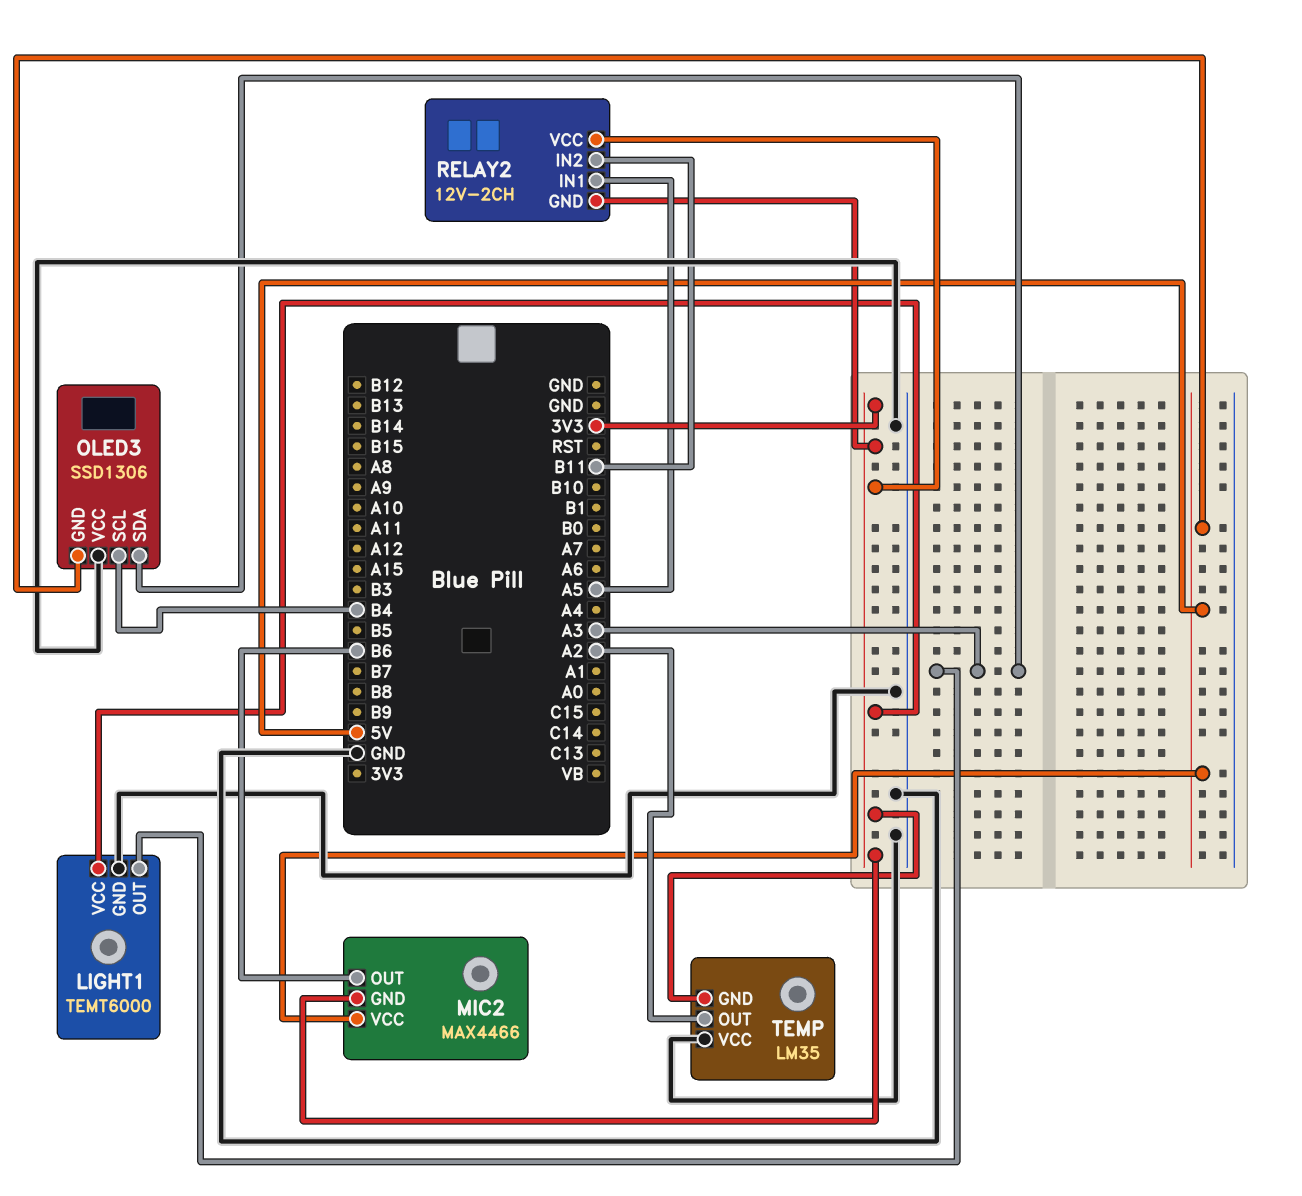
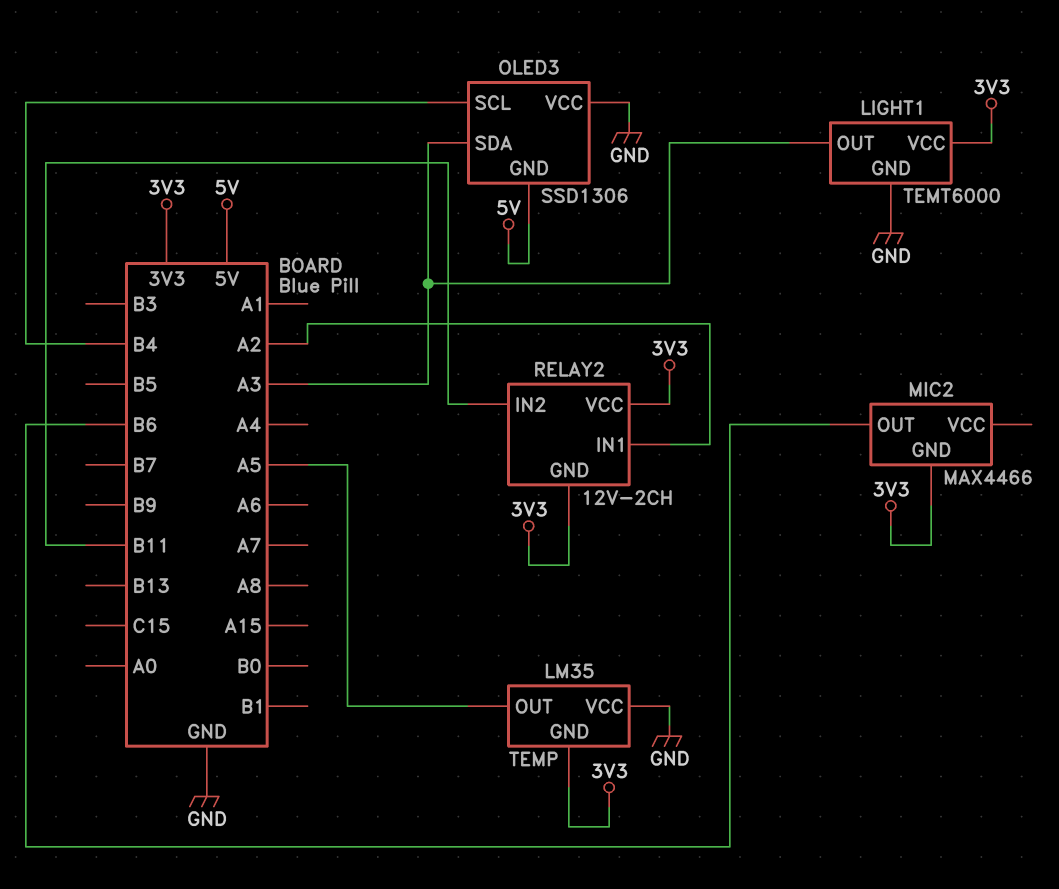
MIC2 pin VCC: 5V -> none
RELAY2 pin IN1: A5 -> A2
TEMP pin OUT: A2 -> A5

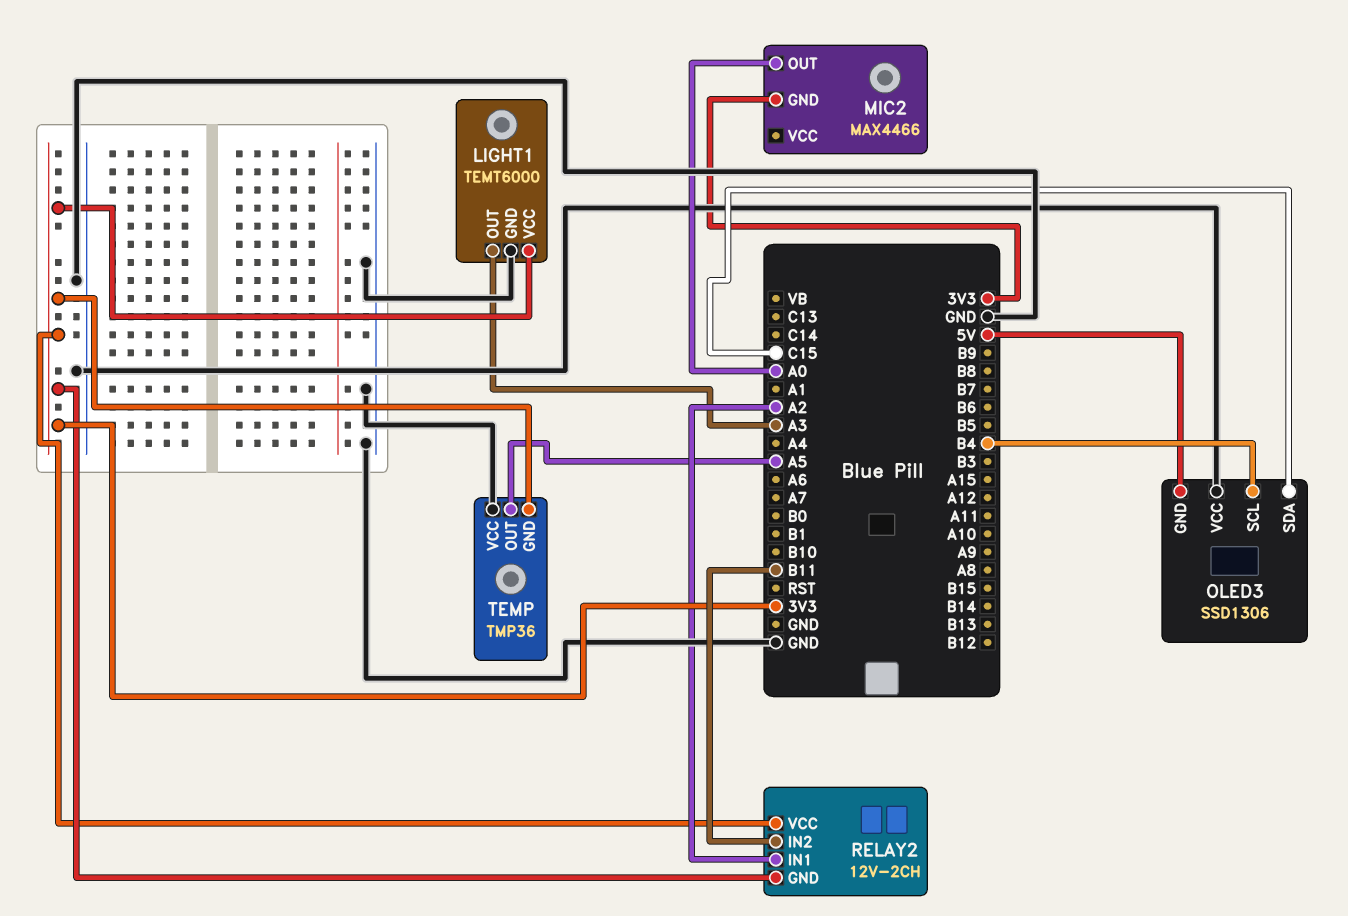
MIC2 pin OUT: B6 -> A0
OLED3 pin SDA: A3 -> C15
TEMP: LM35 -> TMP36

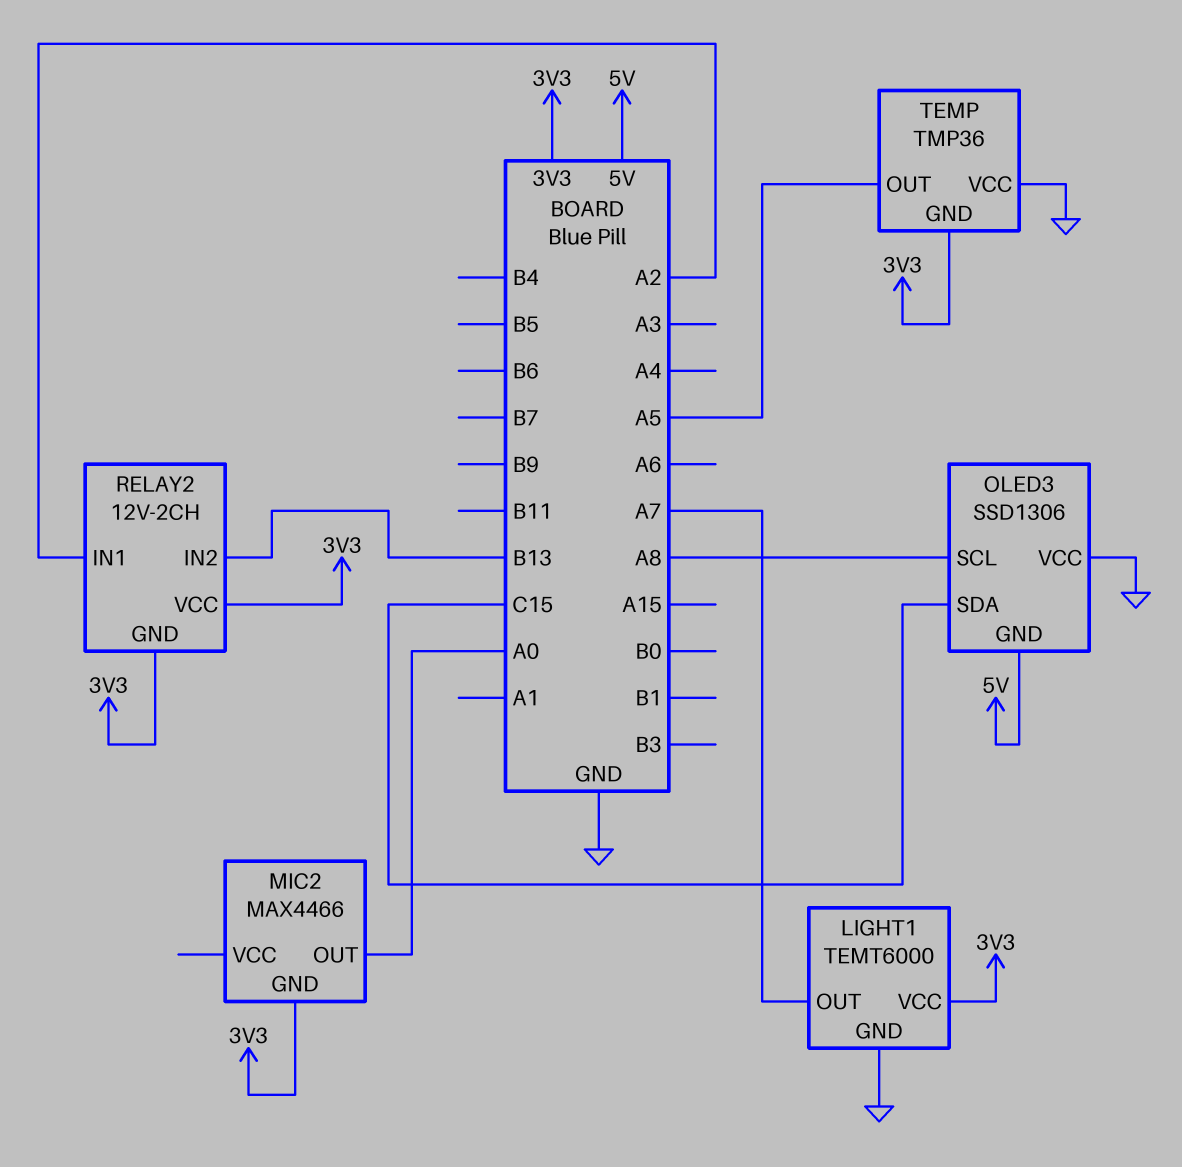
LIGHT1 pin OUT: A3 -> A7
OLED3 pin SCL: B4 -> A8
RELAY2 pin IN2: B11 -> B13

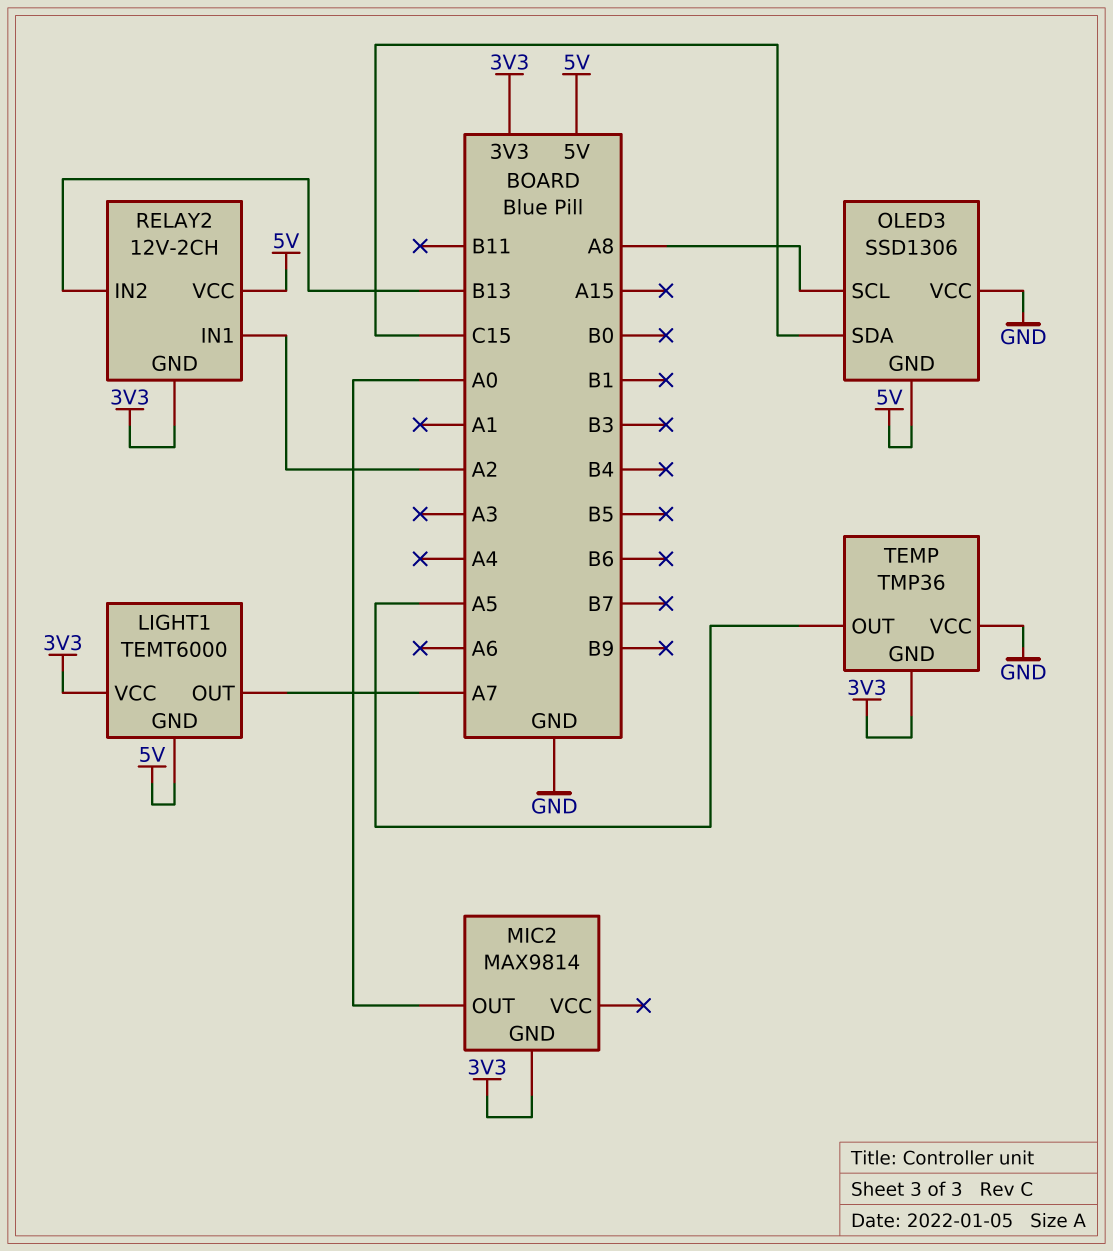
LIGHT1 pin GND: GND -> 5V
MIC2: MAX4466 -> MAX9814
RELAY2 pin VCC: 3V3 -> 5V

